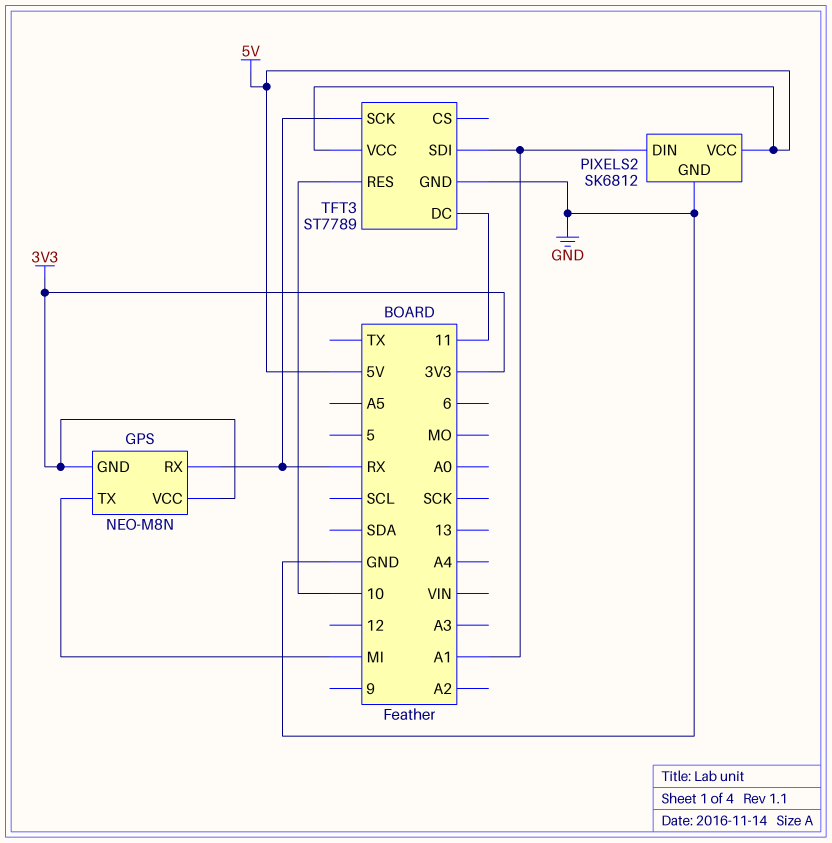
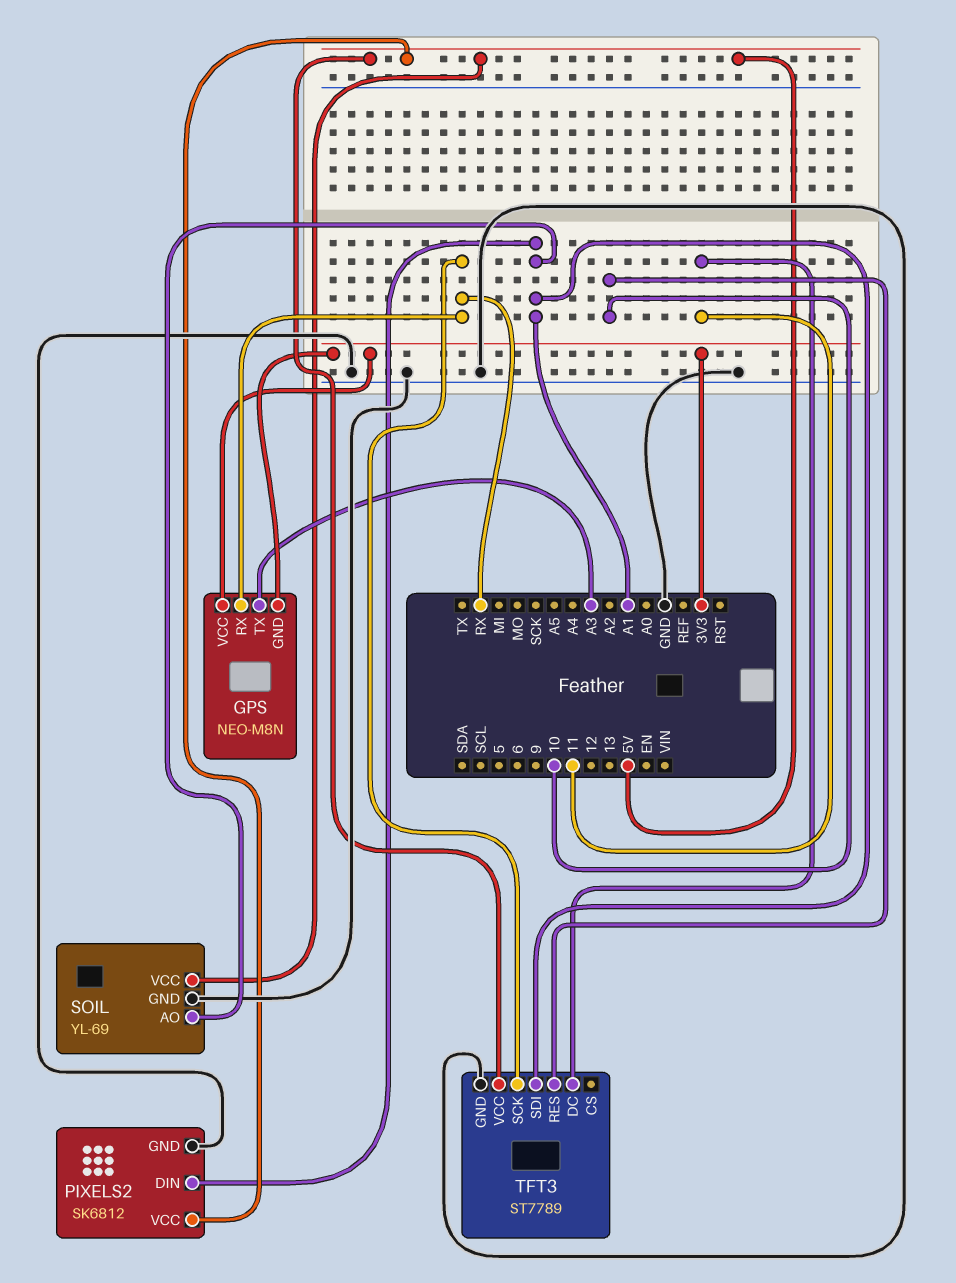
GPS pin TX: MI -> A3
SOIL: none -> YL-69
SOIL pin AO: none -> A1
SOIL pin GND: none -> GND
SOIL pin VCC: none -> 5V

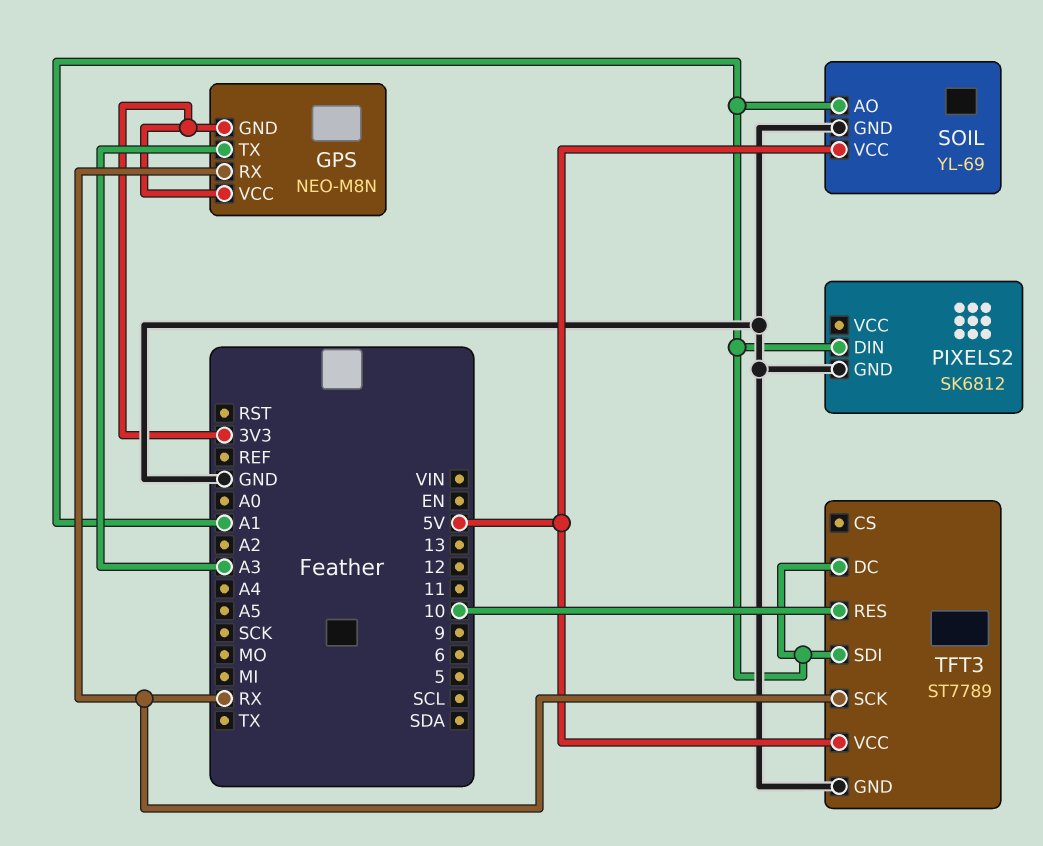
PIXELS2 pin VCC: 5V -> none
TFT3 pin DC: 11 -> A1

